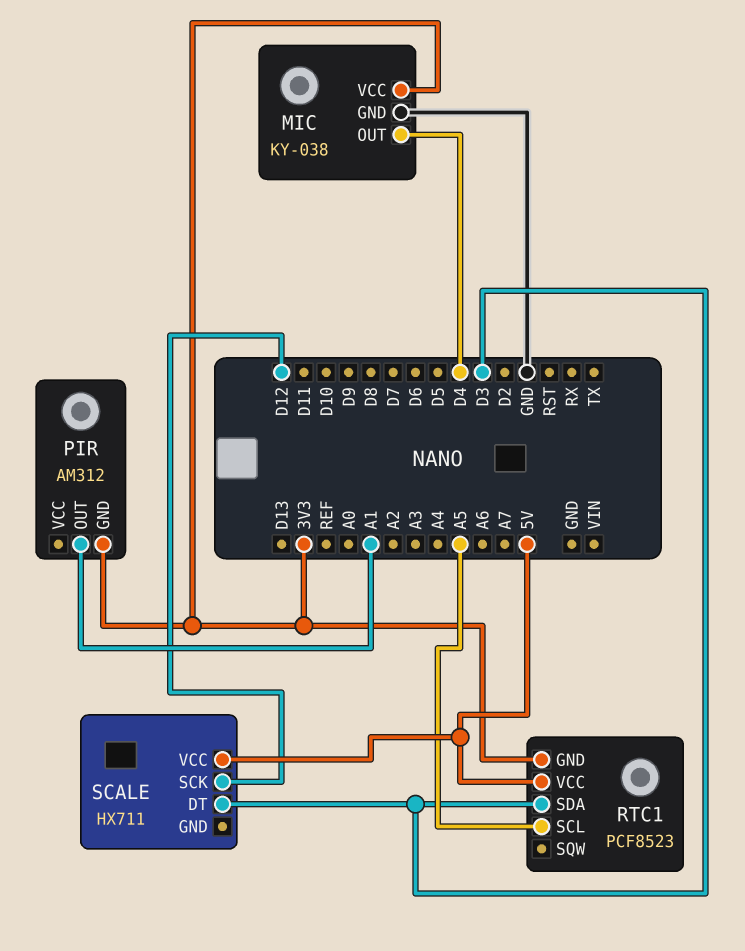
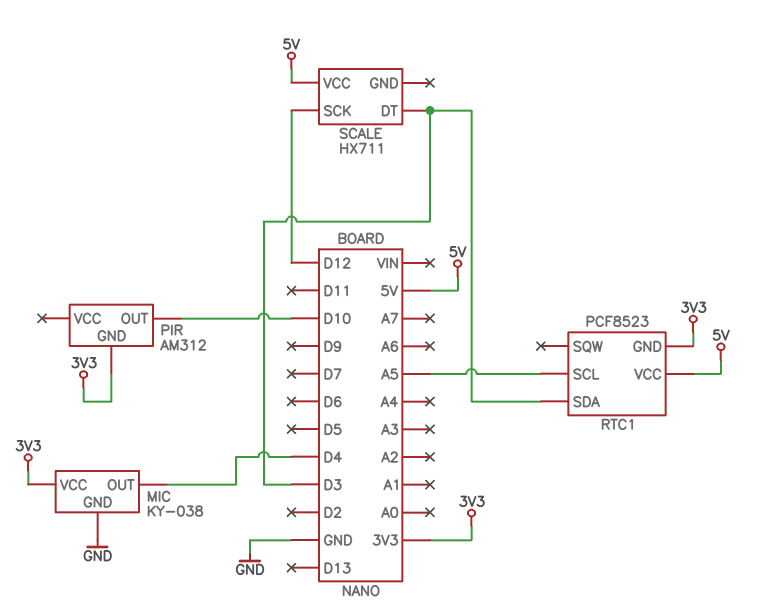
PIR pin OUT: A1 -> D10

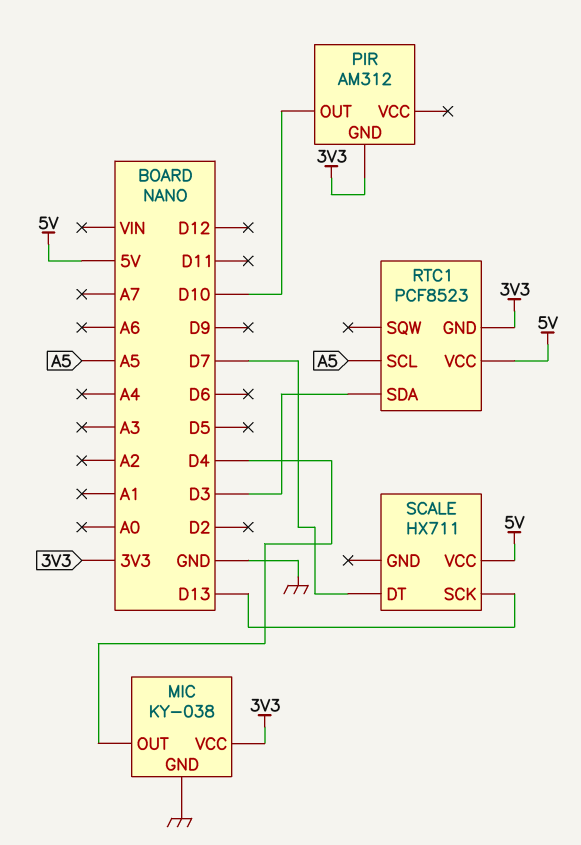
SCALE pin DT: D3 -> D7
SCALE pin SCK: D12 -> D13

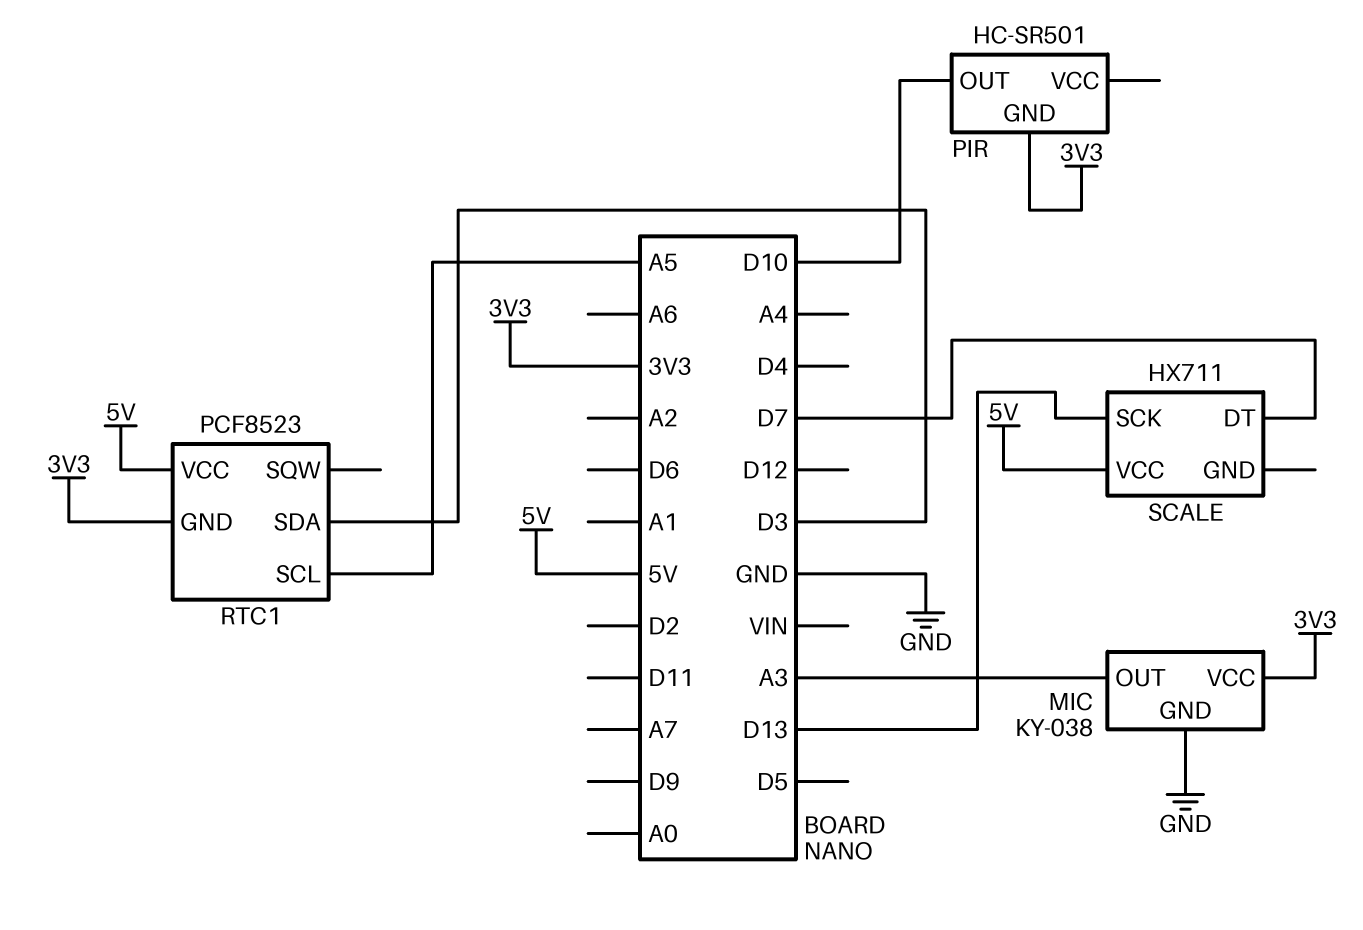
MIC pin OUT: D4 -> A3
PIR: AM312 -> HC-SR501

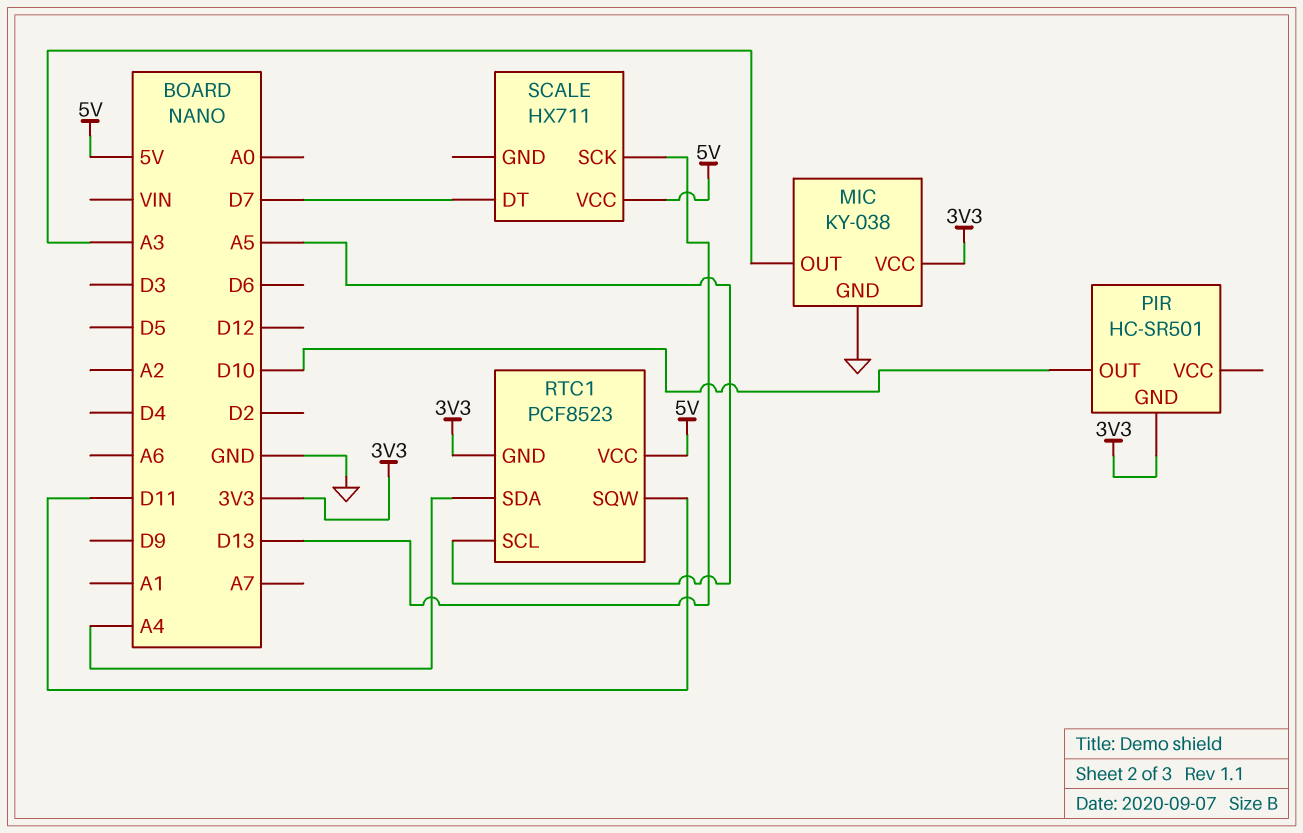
RTC1 pin SDA: D3 -> A4
RTC1 pin SQW: none -> D11

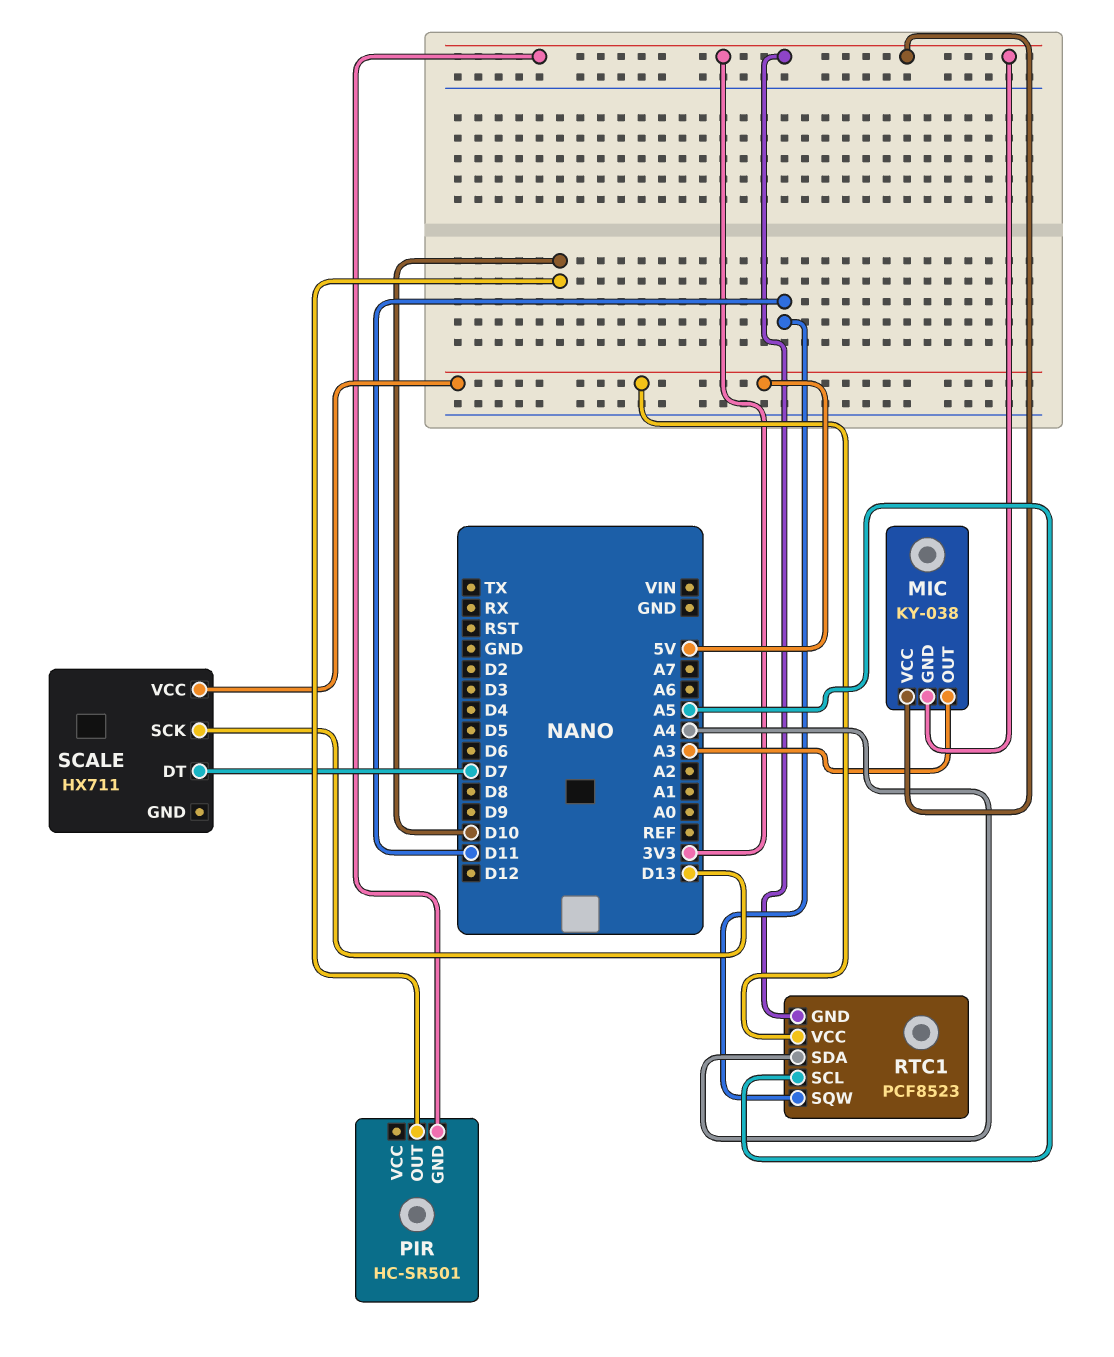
MIC pin GND: GND -> 3V3

